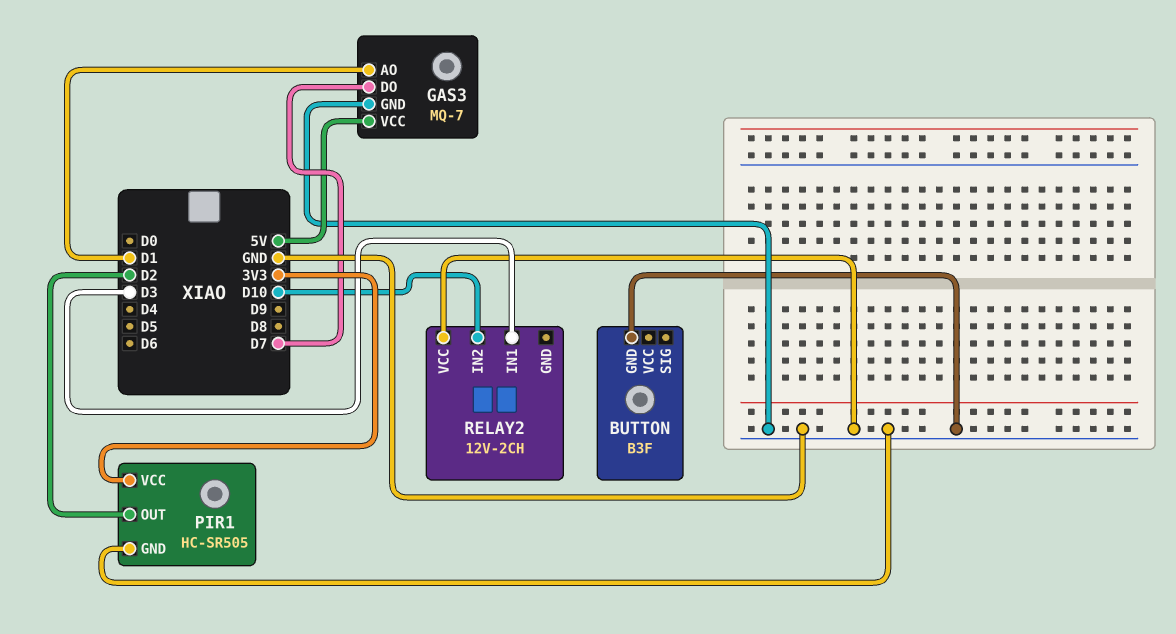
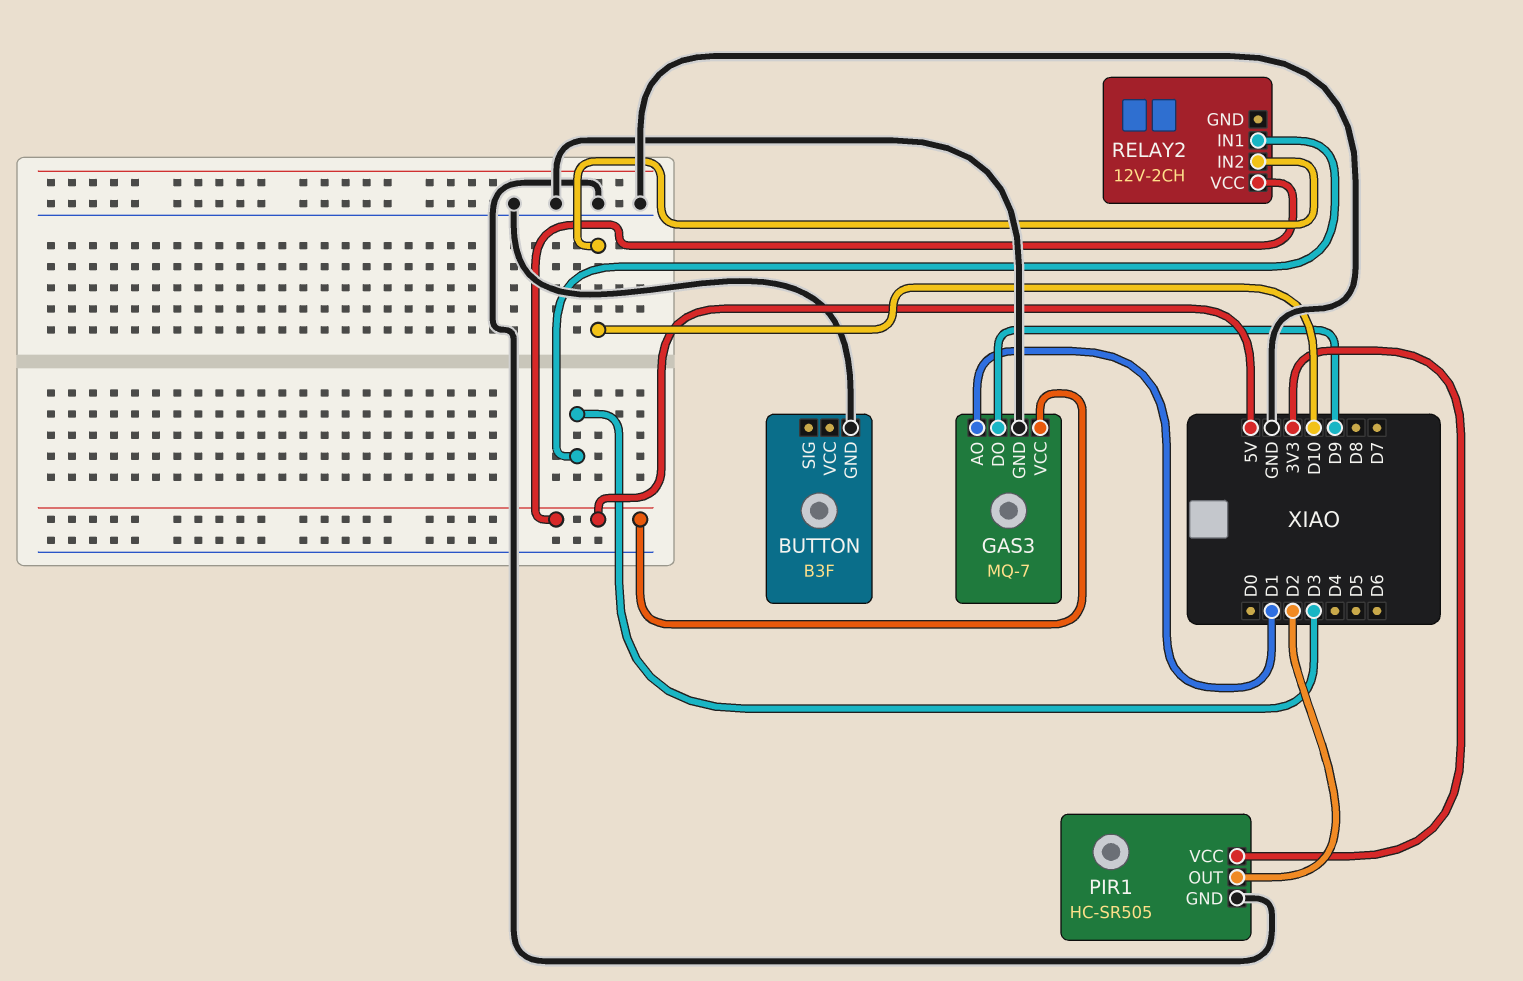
GAS3 pin DO: D7 -> D9
RELAY2 pin VCC: GND -> 5V

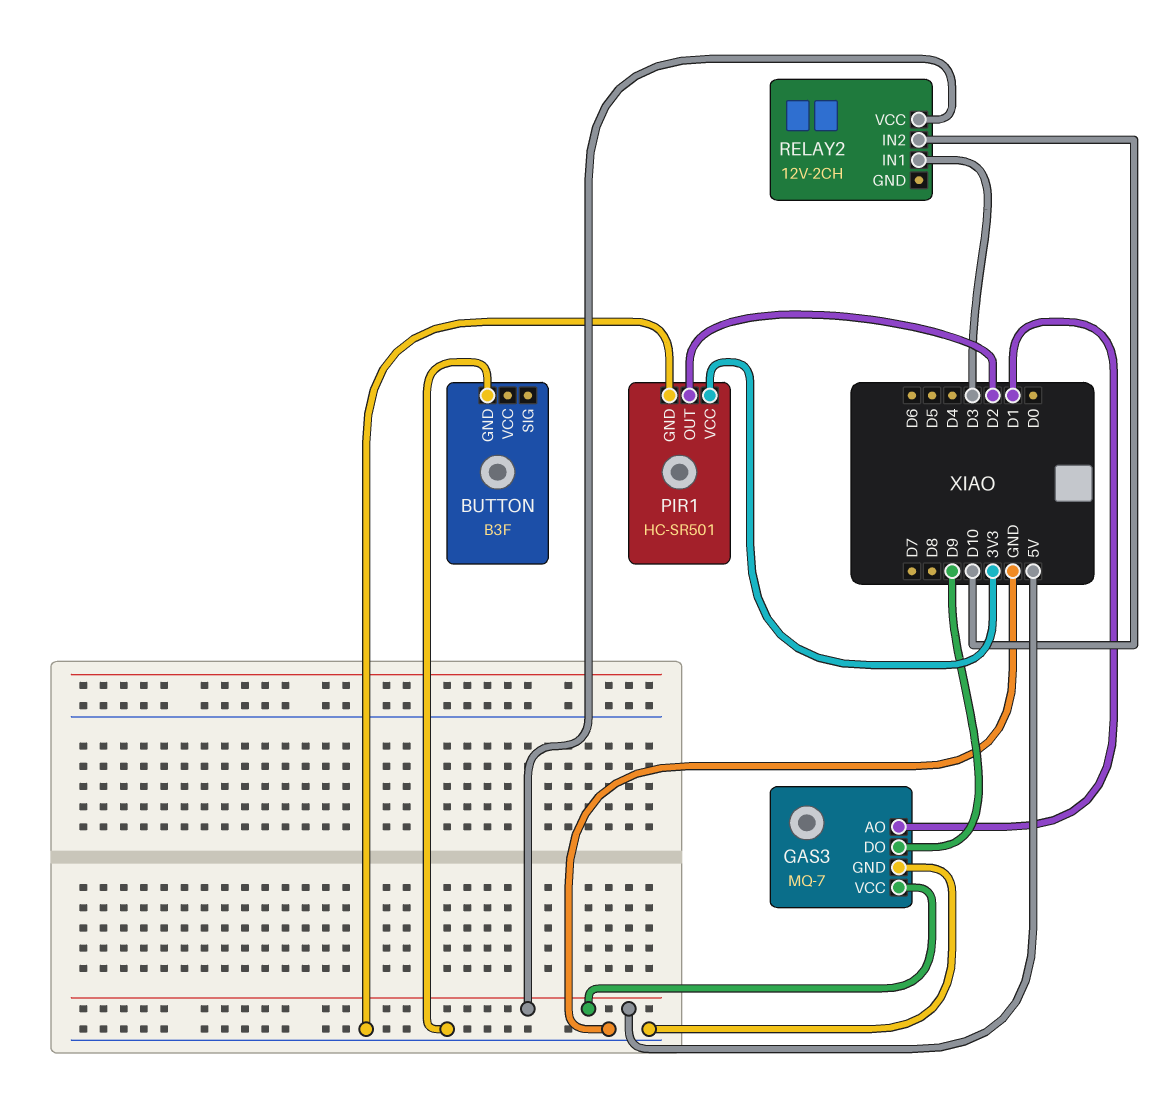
PIR1: HC-SR505 -> HC-SR501

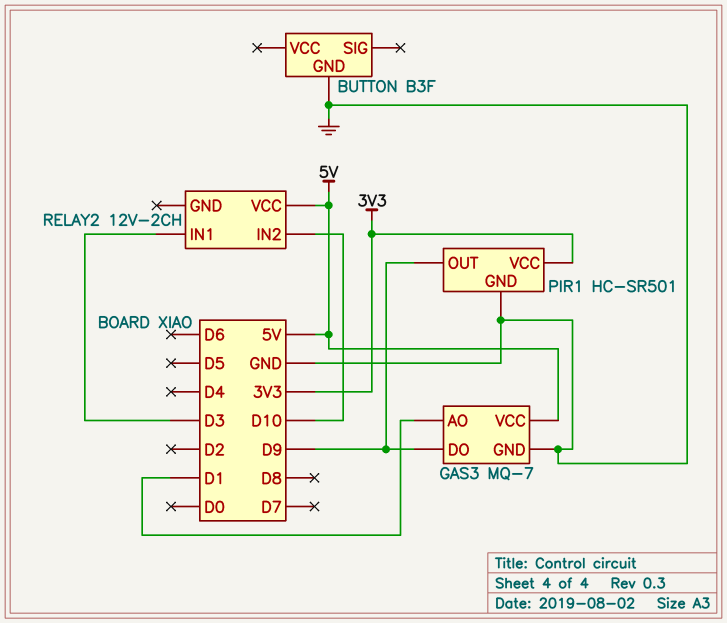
PIR1 pin OUT: D2 -> D9

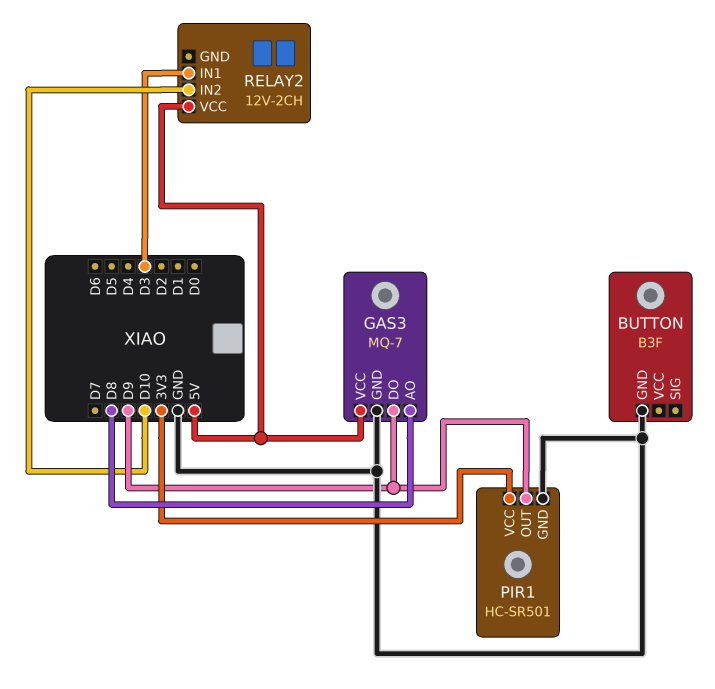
GAS3 pin AO: D1 -> D8

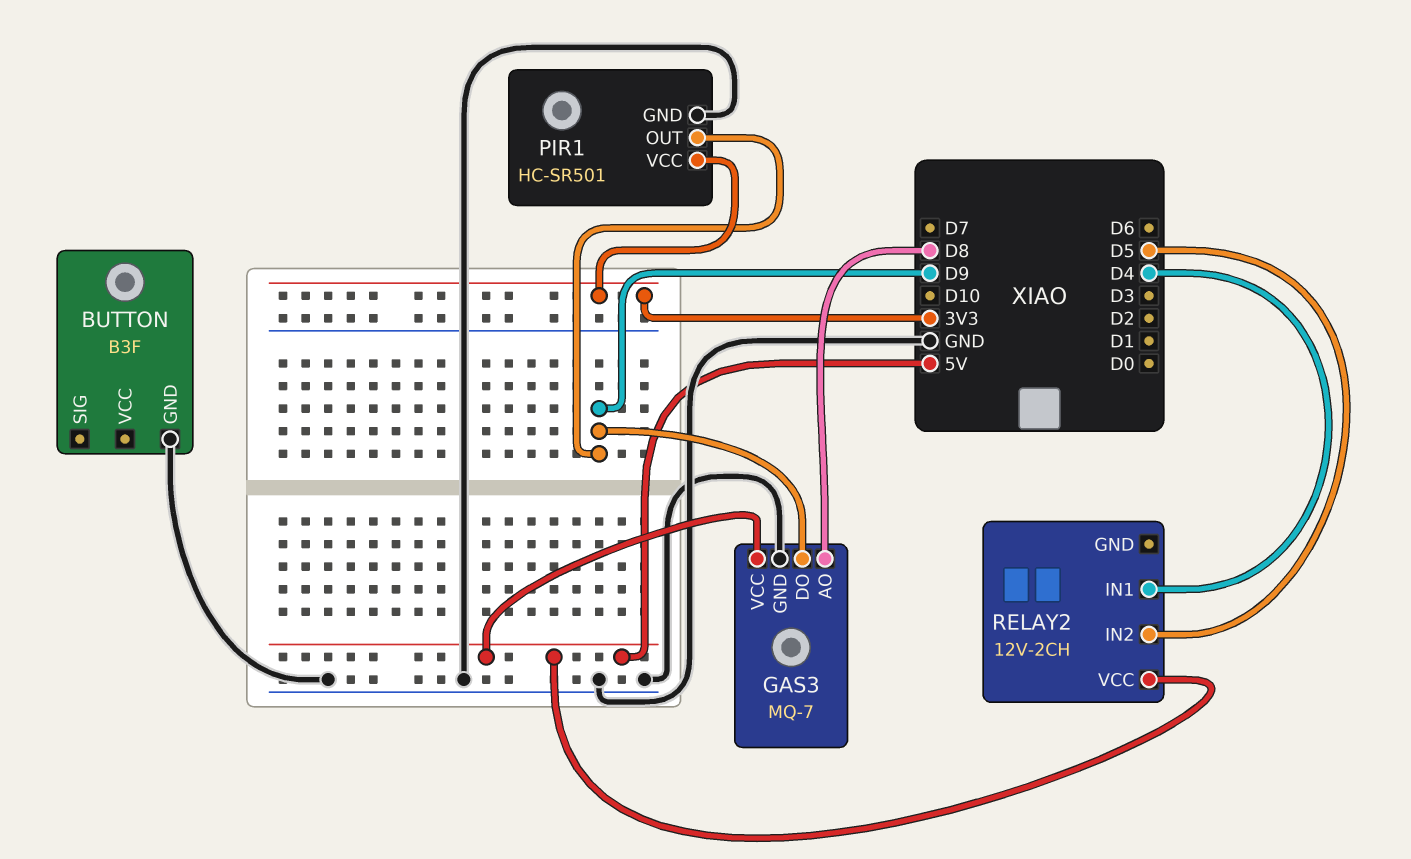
RELAY2 pin IN1: D3 -> D4
RELAY2 pin IN2: D10 -> D5

